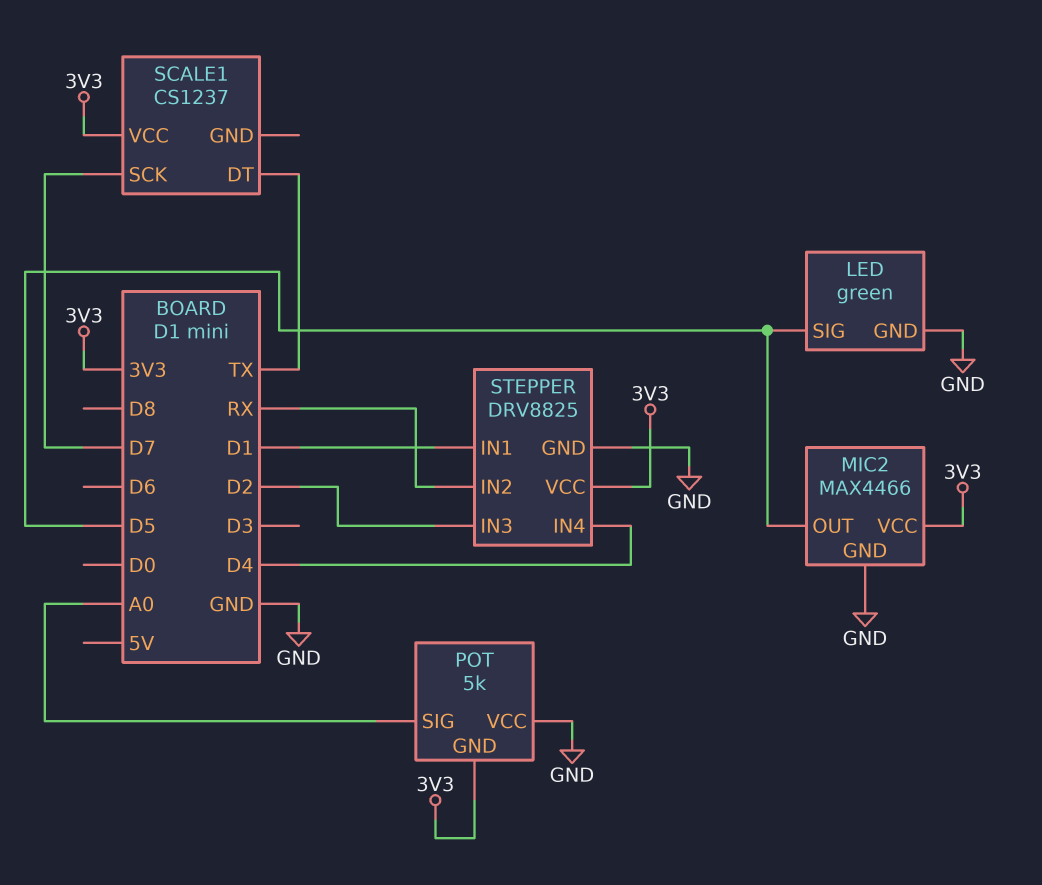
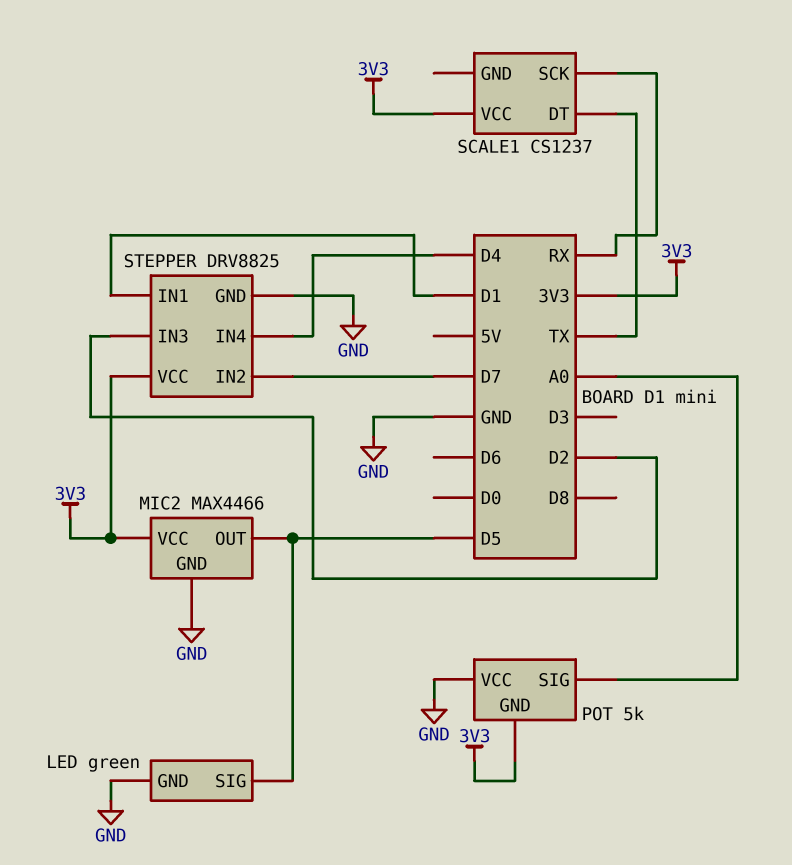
SCALE1 pin SCK: D7 -> RX
STEPPER pin IN2: RX -> D7

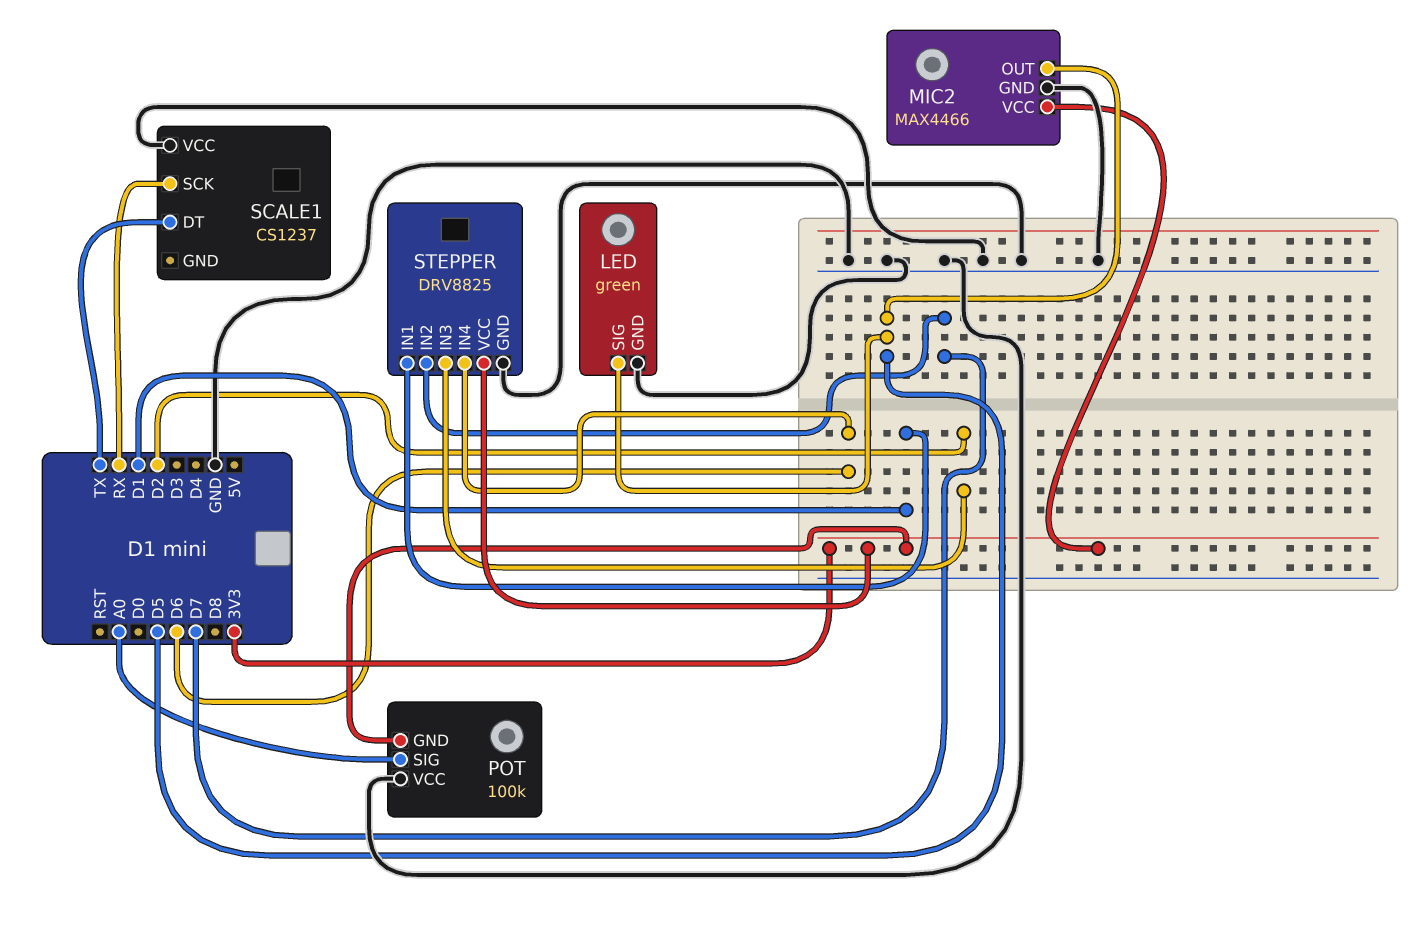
POT: 5k -> 100k
SCALE1 pin VCC: 3V3 -> GND
STEPPER pin IN4: D4 -> D6

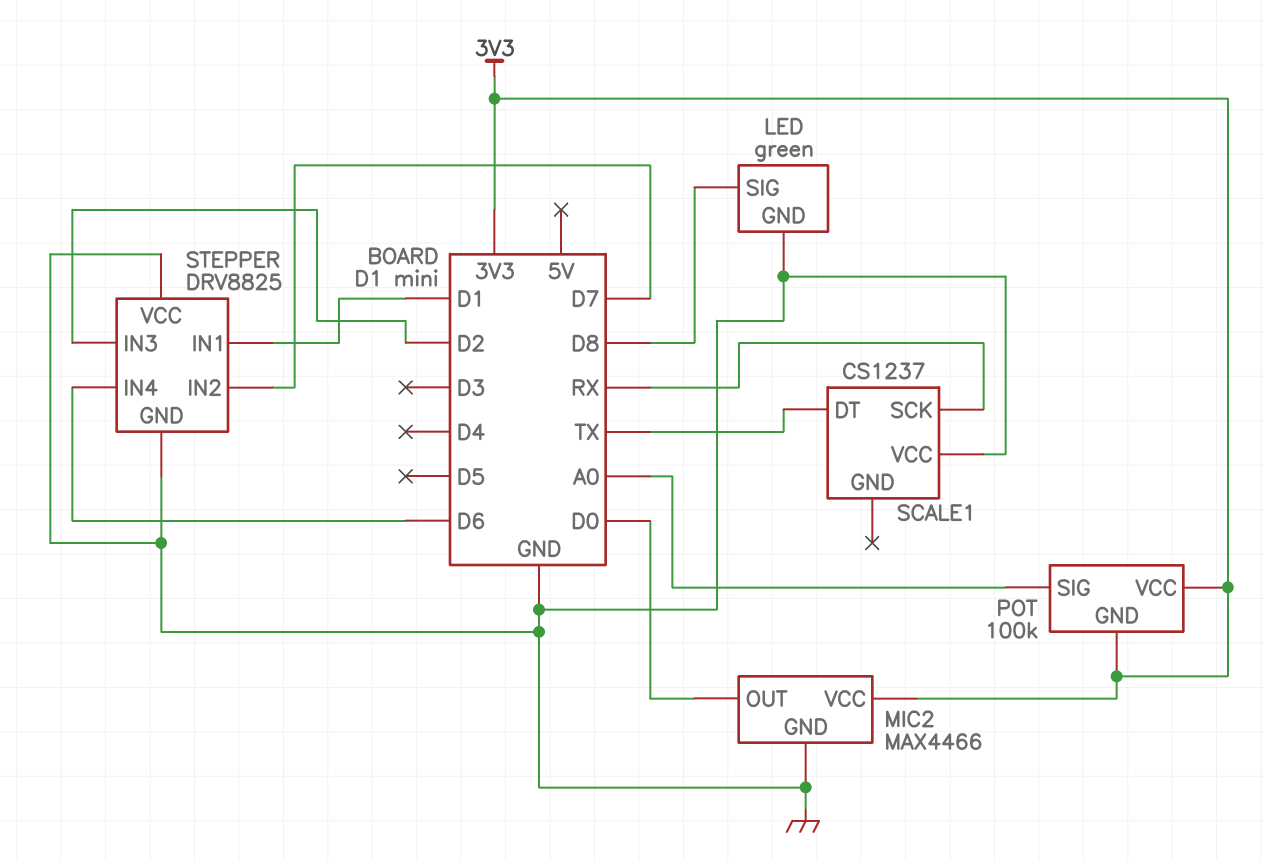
LED pin SIG: D5 -> D8
MIC2 pin OUT: D5 -> D0
POT pin VCC: GND -> 3V3
STEPPER pin VCC: 3V3 -> GND

